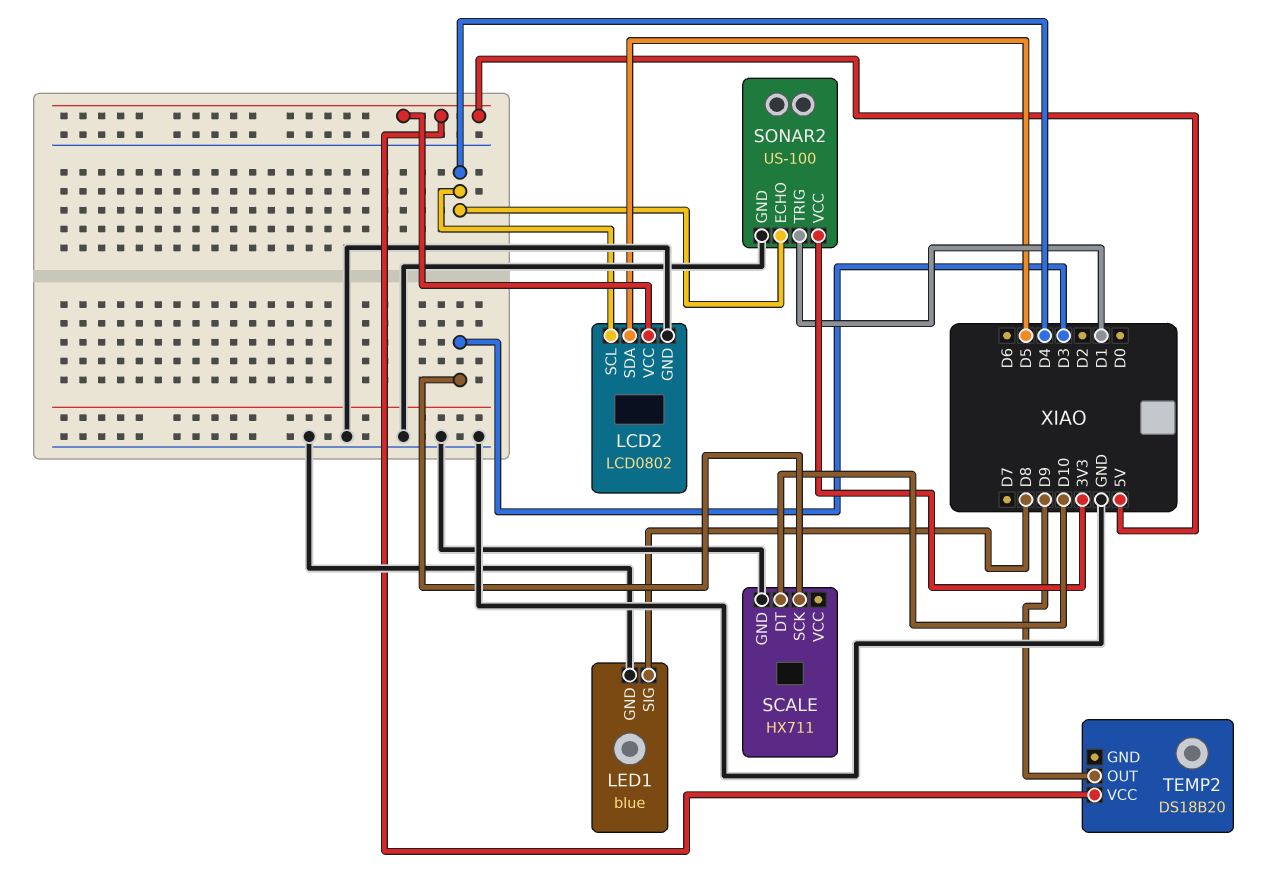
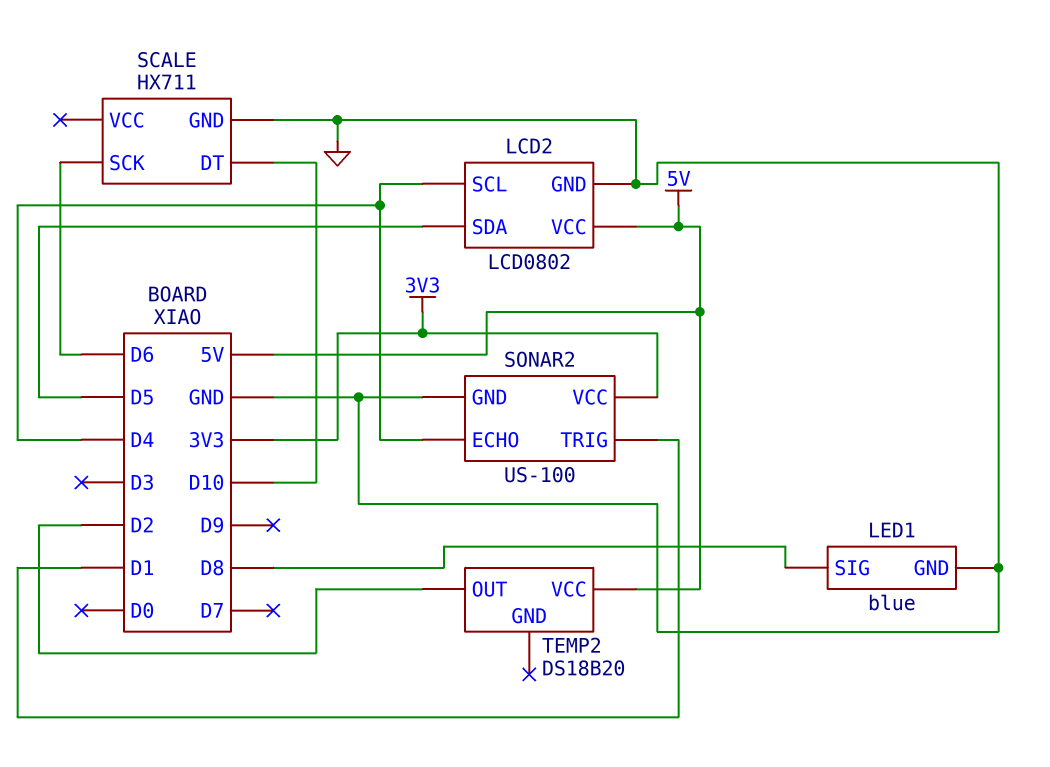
SCALE pin SCK: D3 -> D6
TEMP2 pin OUT: D9 -> D2

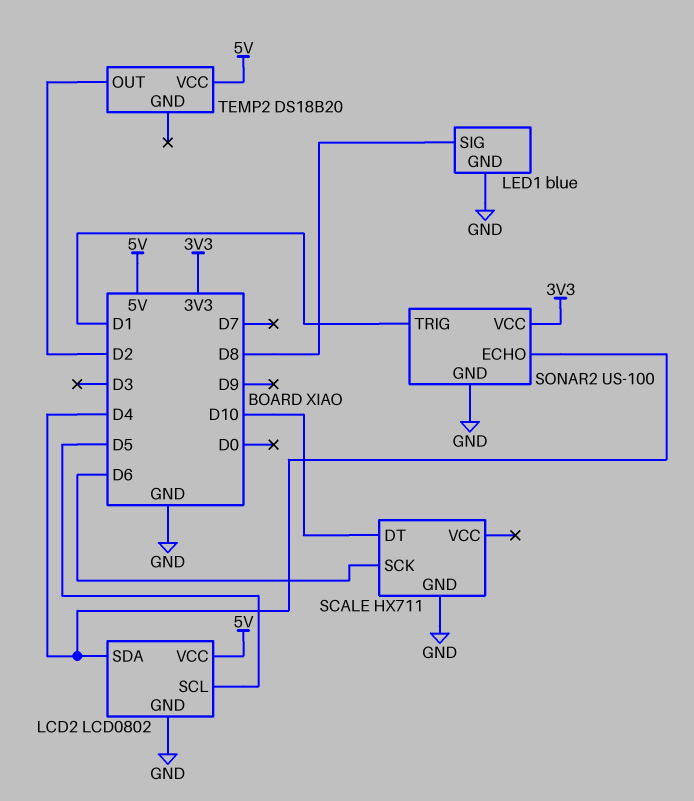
LCD2 pin SCL: D4 -> D5
LCD2 pin SDA: D5 -> D4

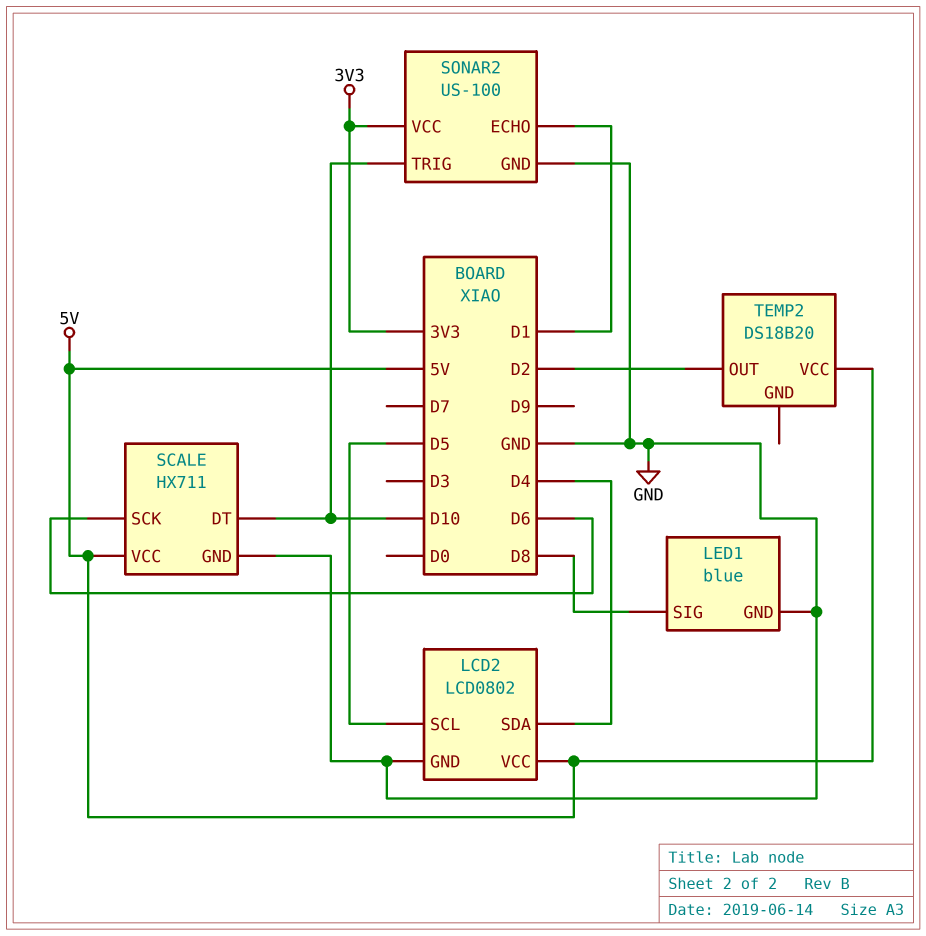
SCALE pin VCC: none -> 5V
SONAR2 pin ECHO: D4 -> D1
SONAR2 pin TRIG: D1 -> D10

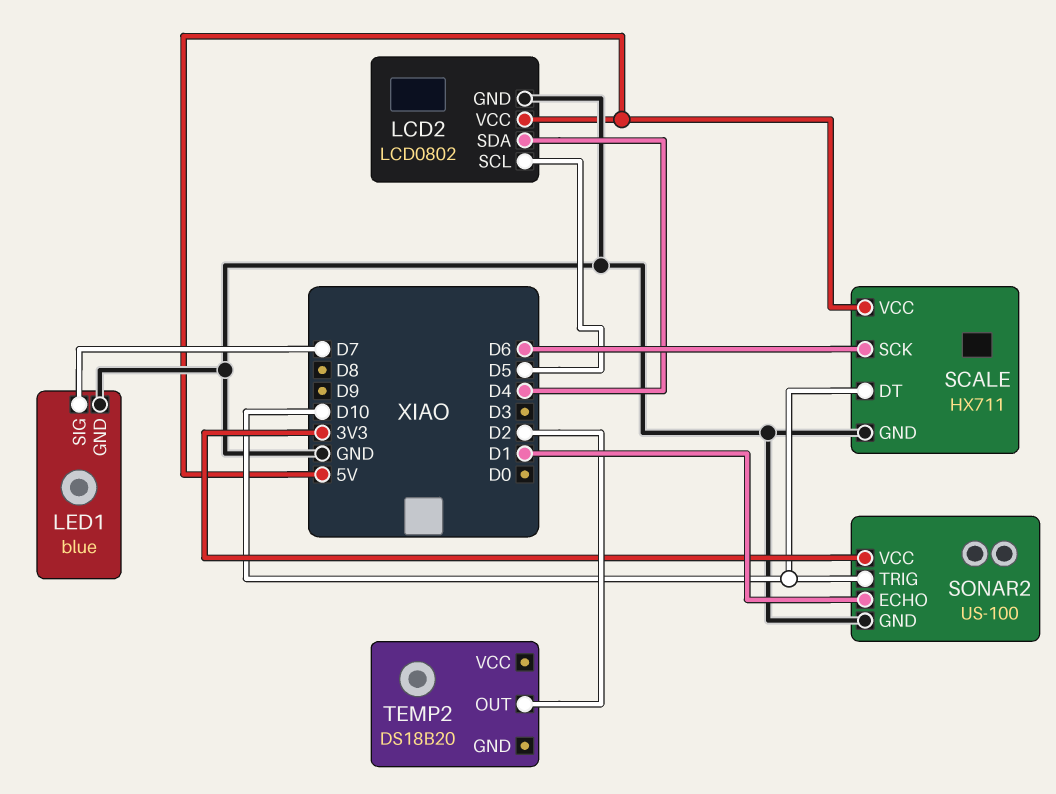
LED1 pin SIG: D8 -> D7
TEMP2 pin VCC: 5V -> none

